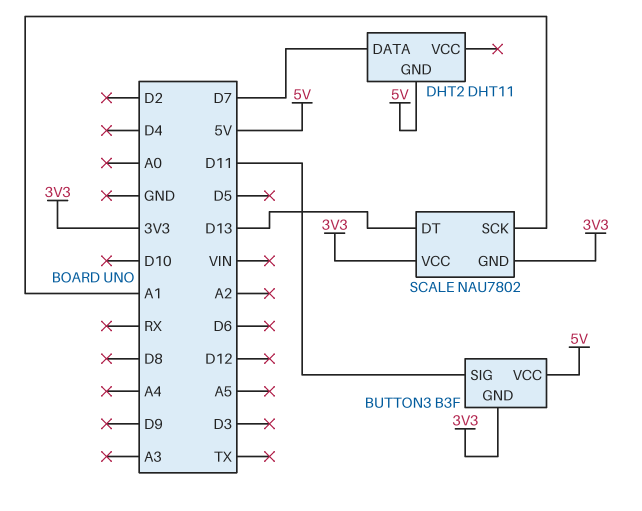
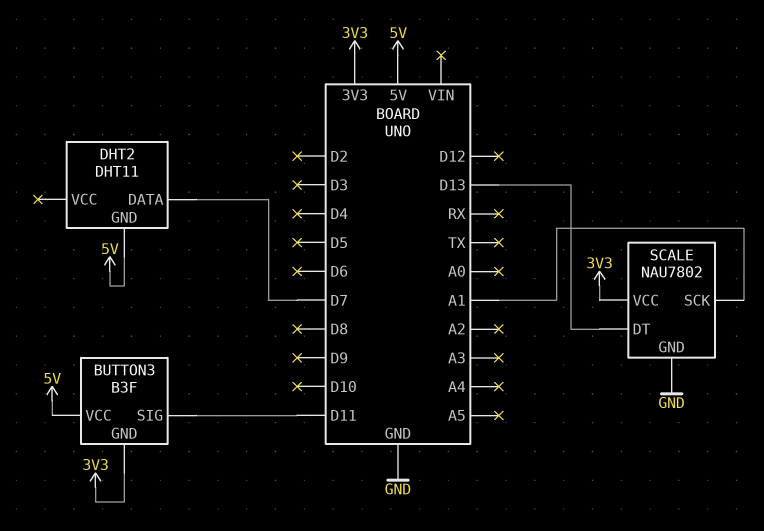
SCALE pin GND: 3V3 -> GND

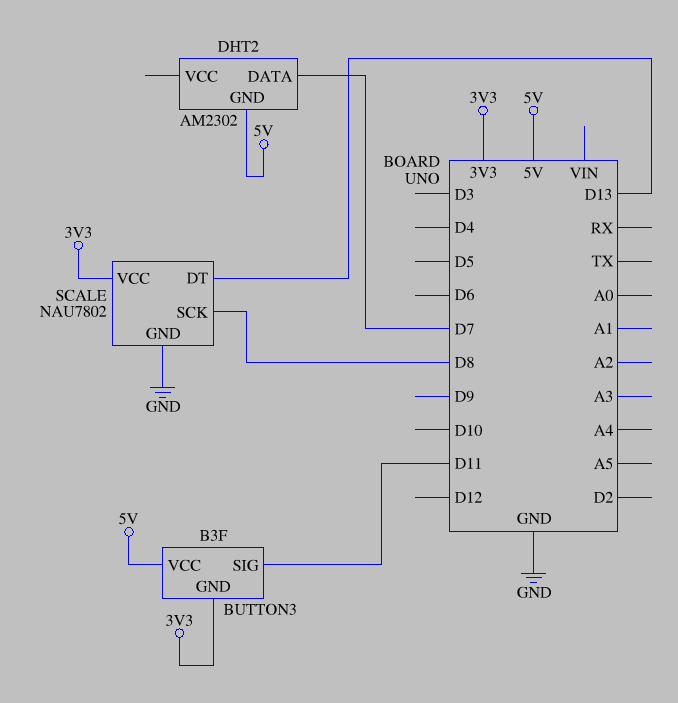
DHT2: DHT11 -> AM2302
SCALE pin SCK: A1 -> D8

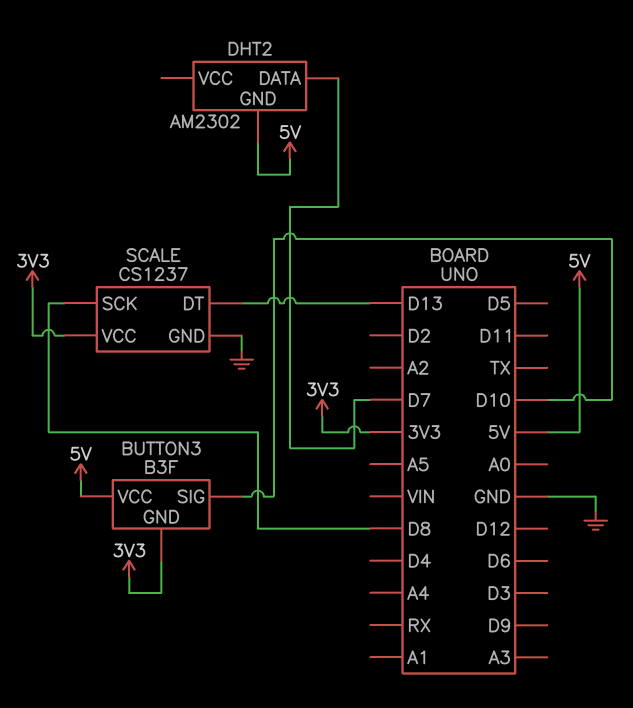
BUTTON3 pin SIG: D11 -> D10
SCALE: NAU7802 -> CS1237

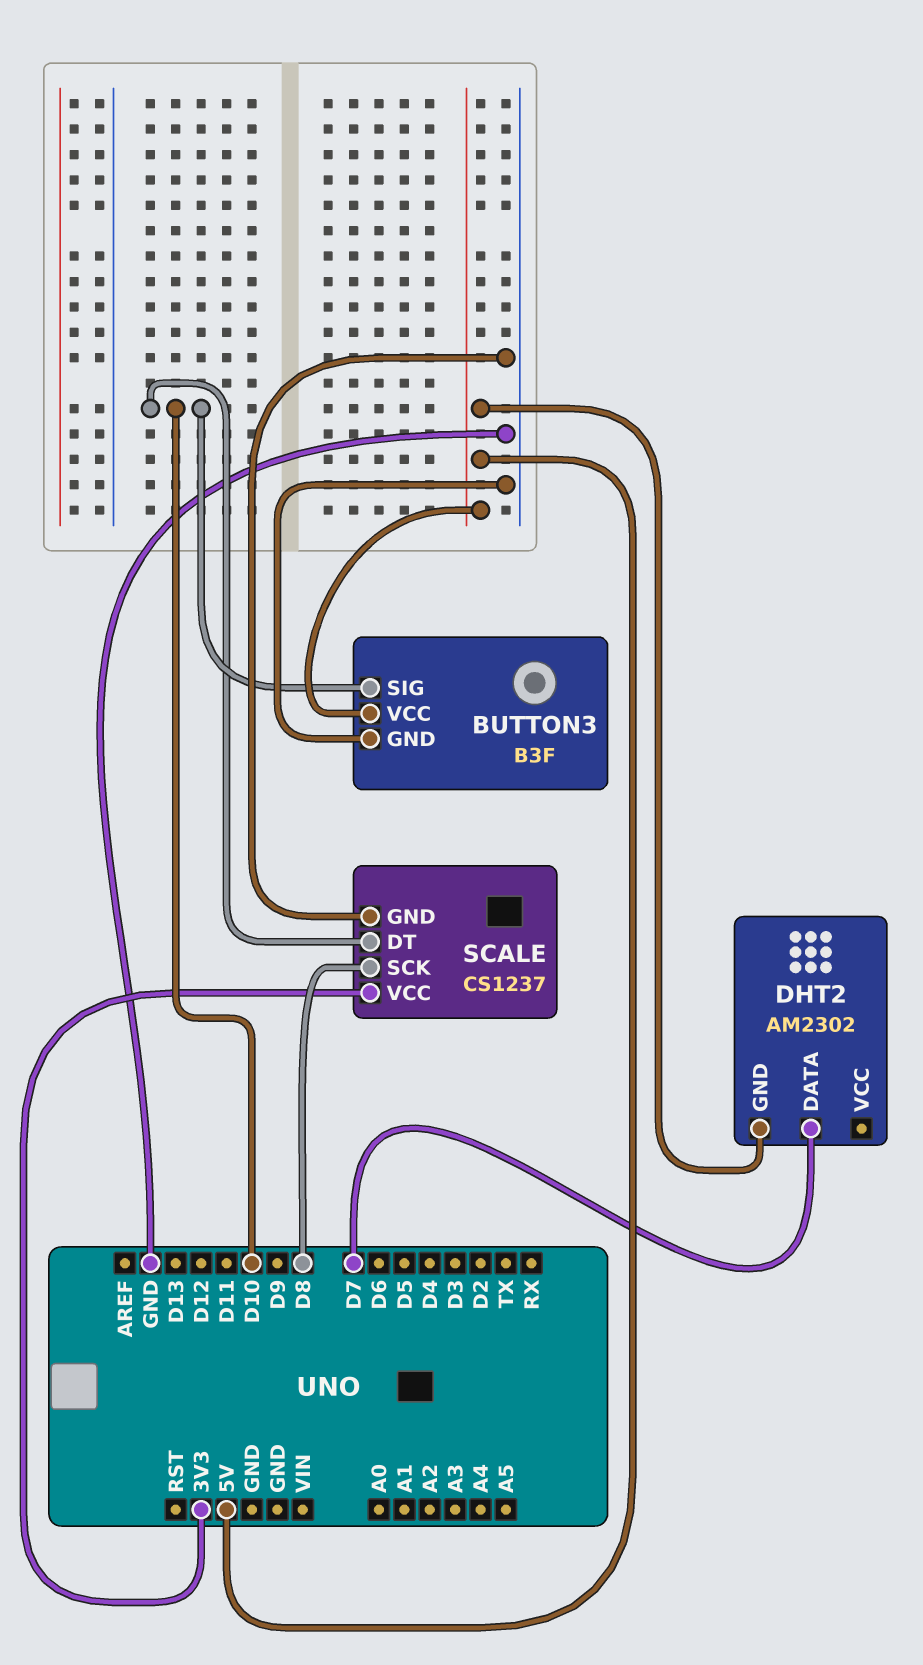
BUTTON3 pin GND: 3V3 -> GND
SCALE pin DT: D13 -> D10

